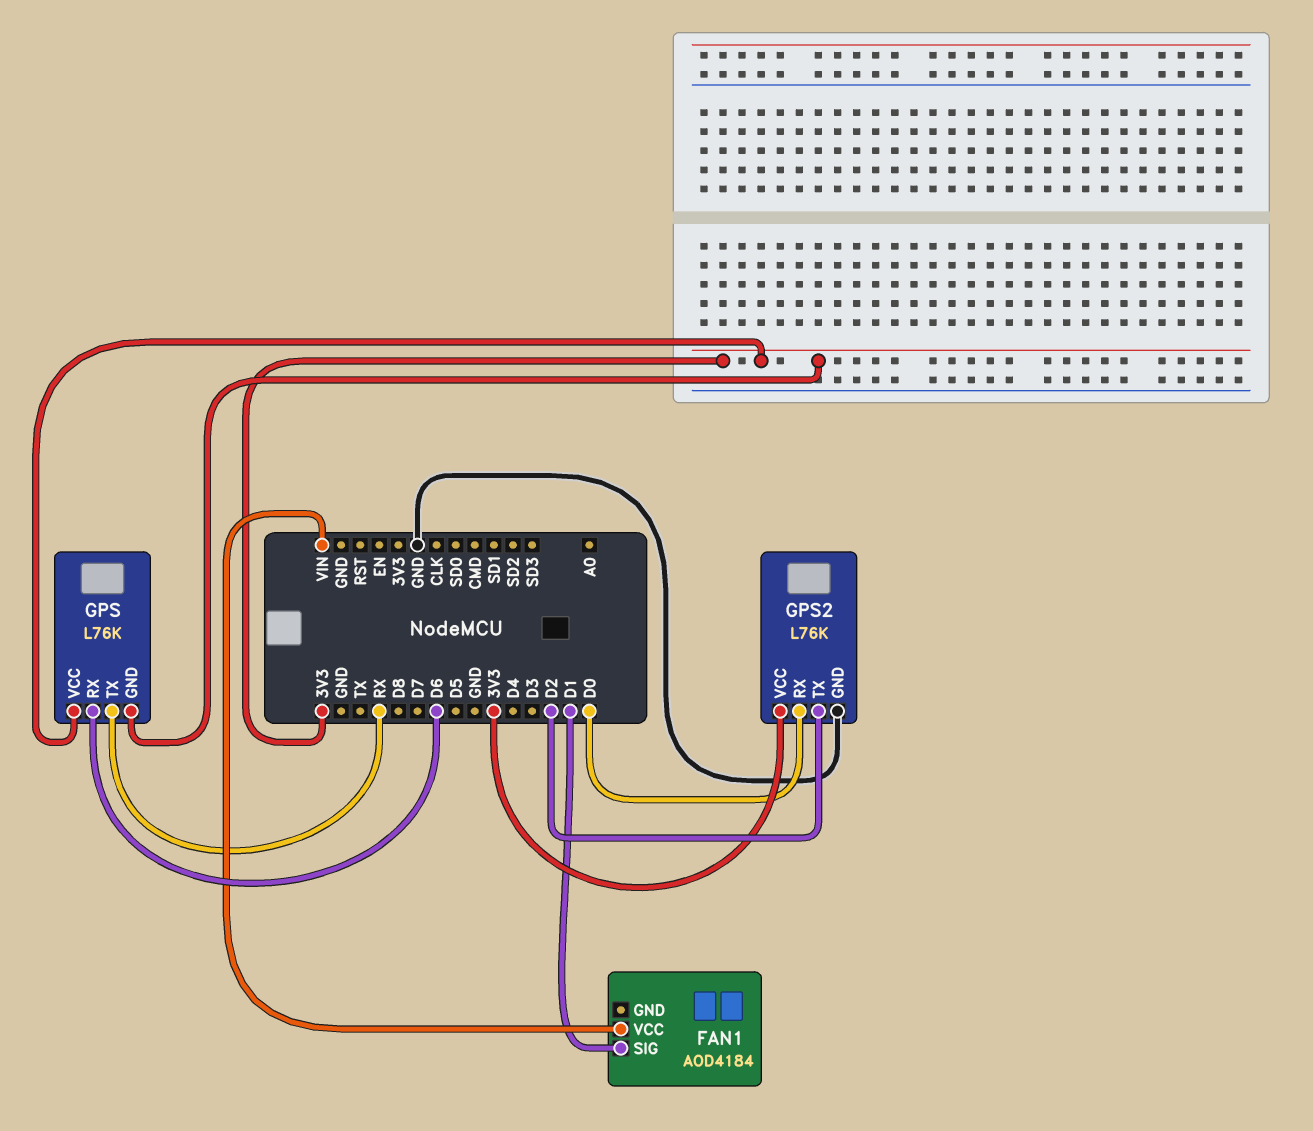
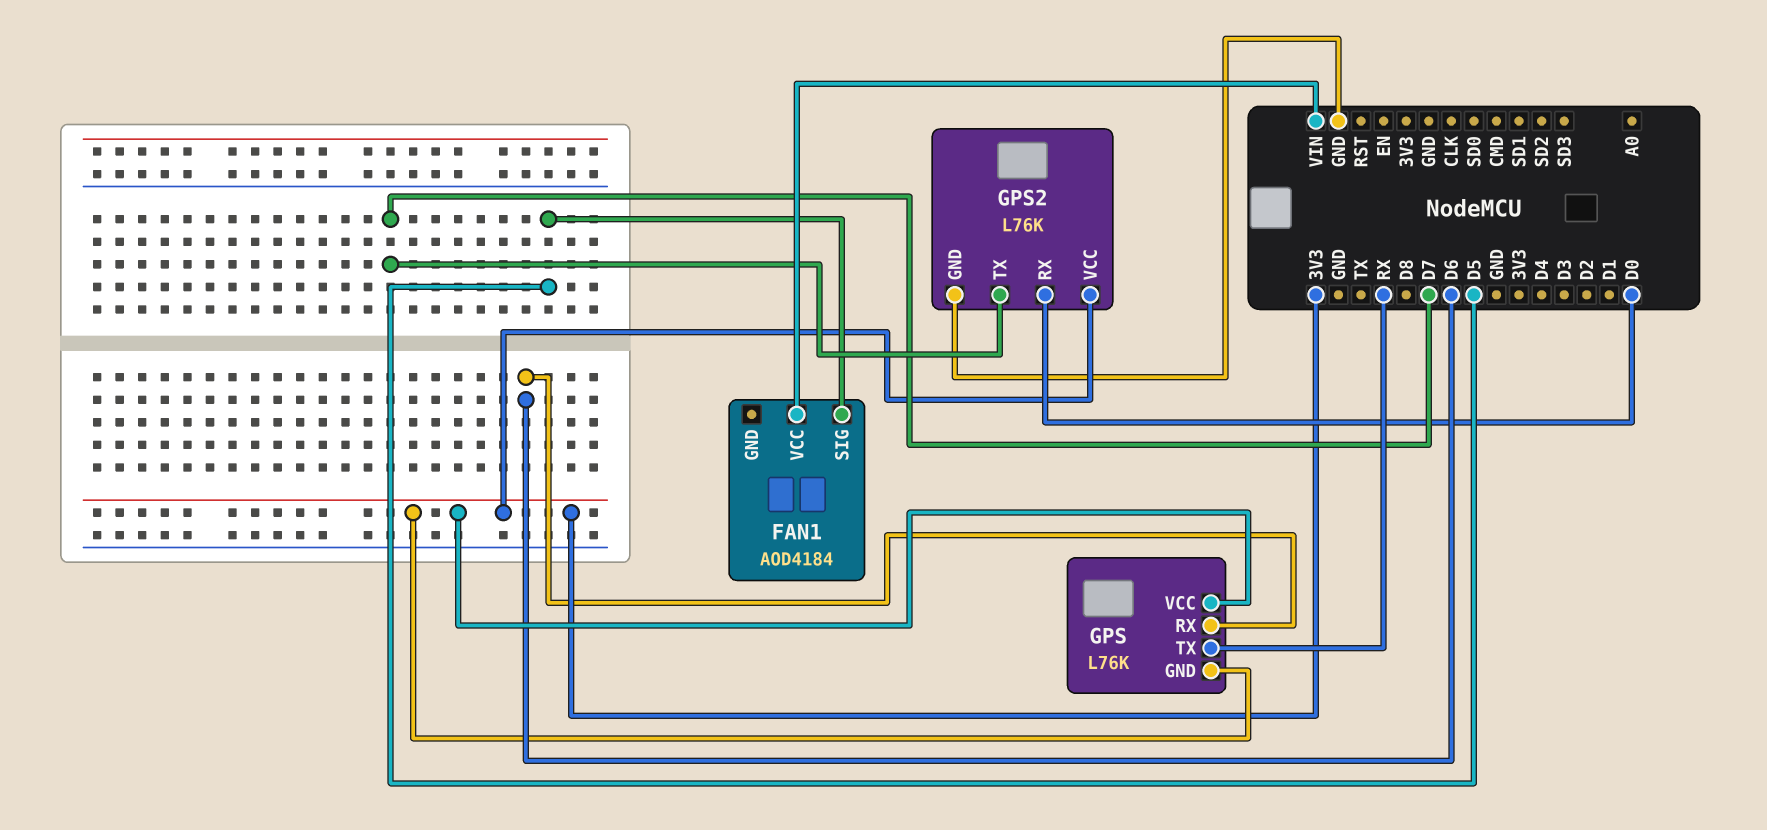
FAN1 pin SIG: D1 -> D5
GPS2 pin TX: D2 -> D7

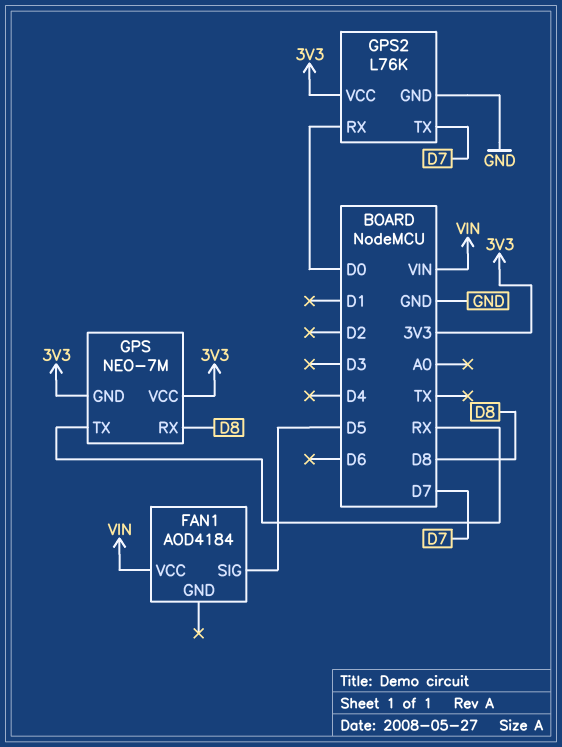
GPS: L76K -> NEO-7M
GPS pin RX: D6 -> D8

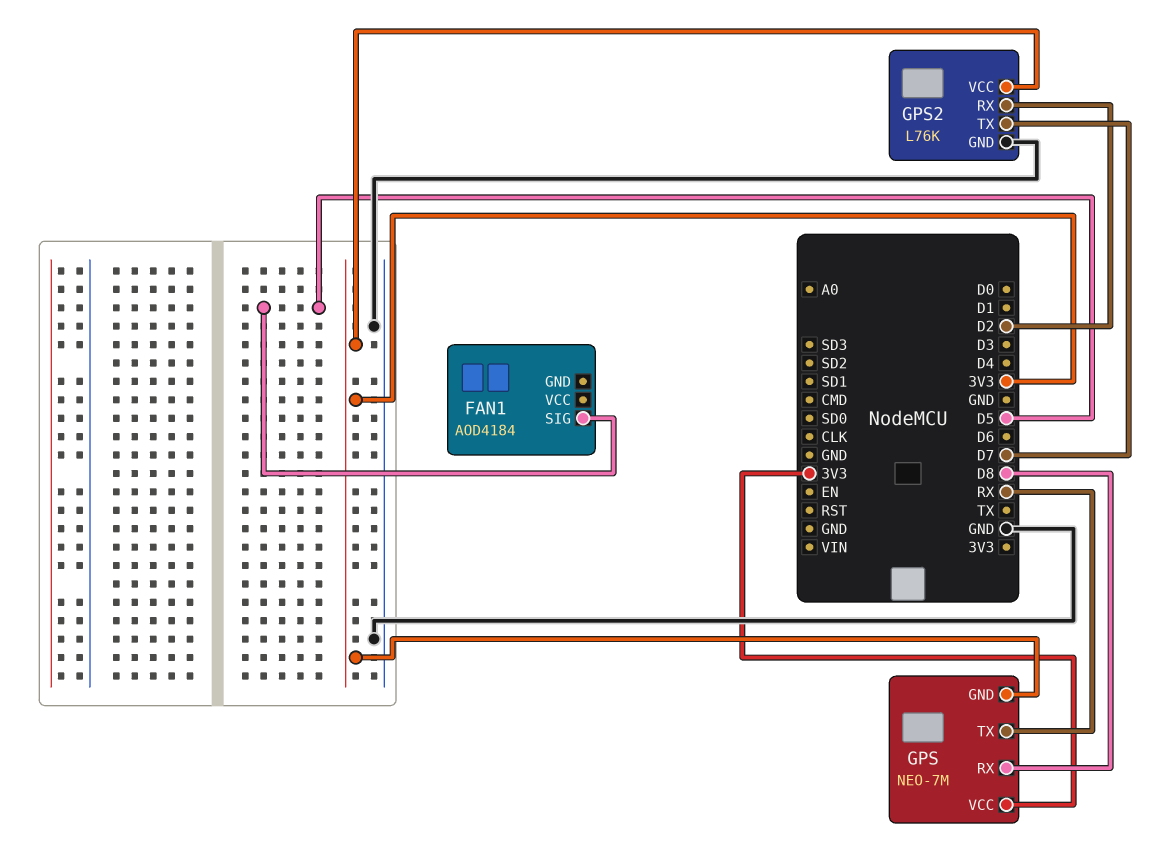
FAN1 pin VCC: VIN -> none
GPS2 pin RX: D0 -> D2

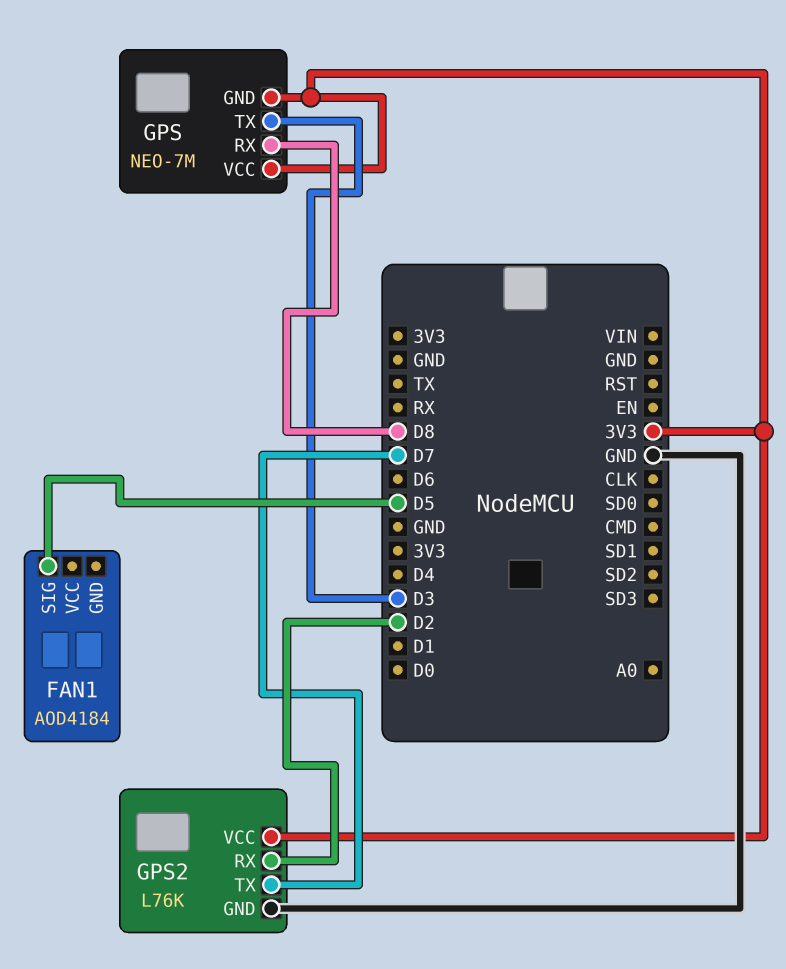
GPS pin TX: RX -> D3

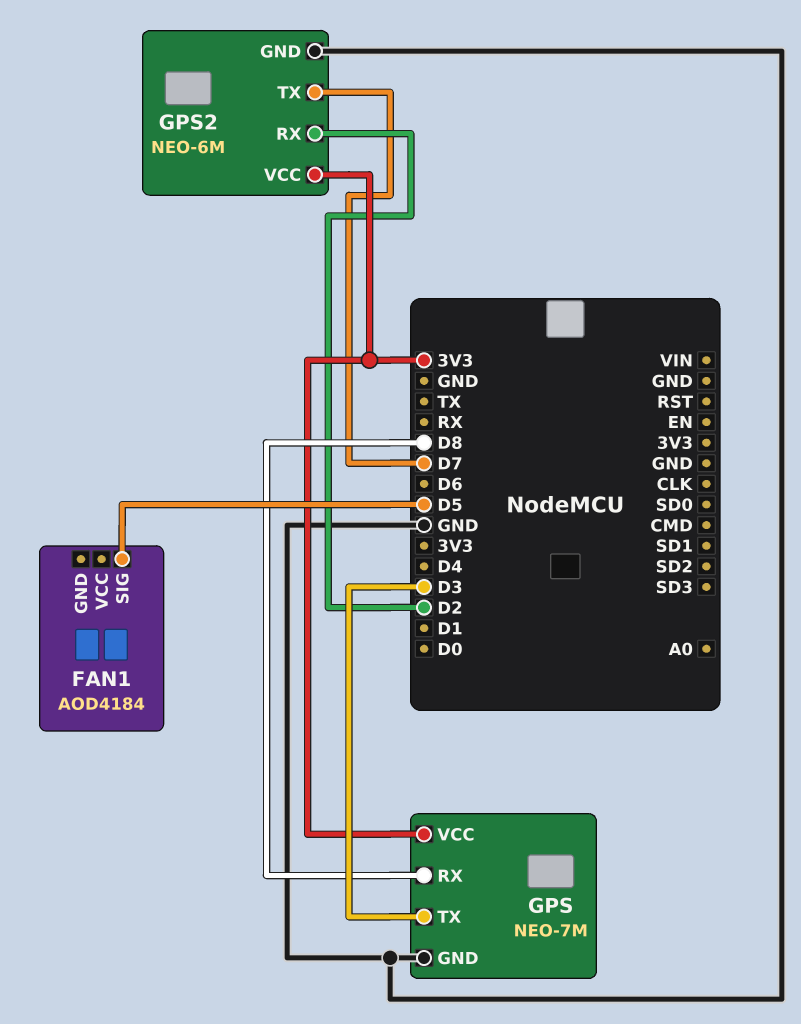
GPS pin GND: 3V3 -> GND
GPS2: L76K -> NEO-6M

